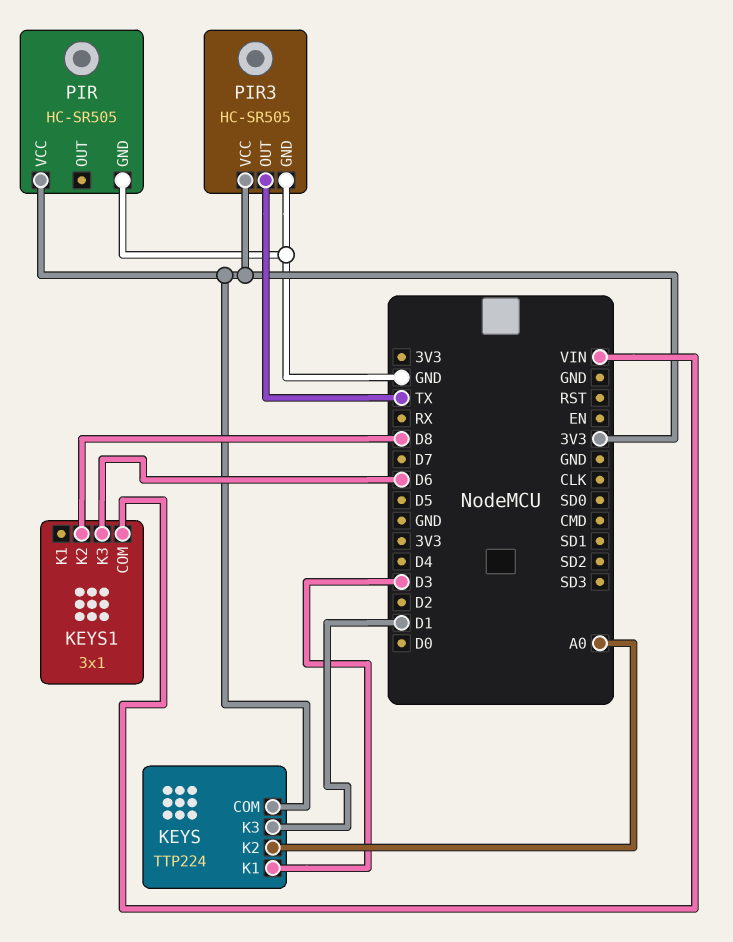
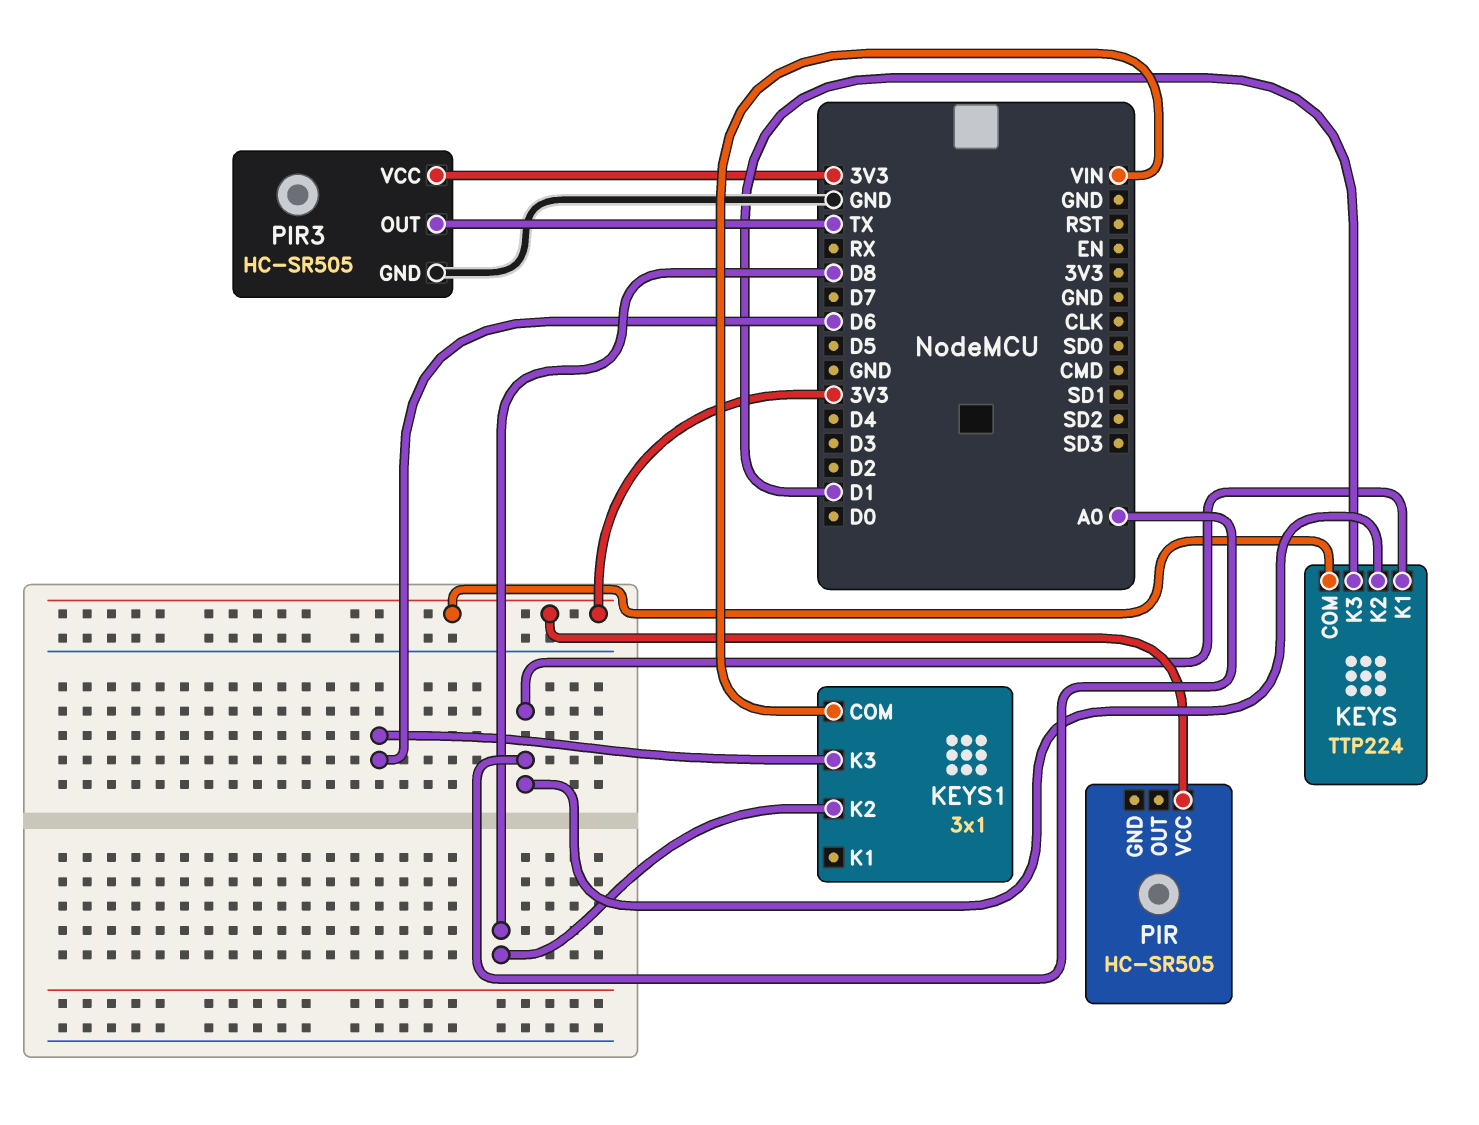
KEYS pin K1: D3 -> A0
PIR pin GND: GND -> none

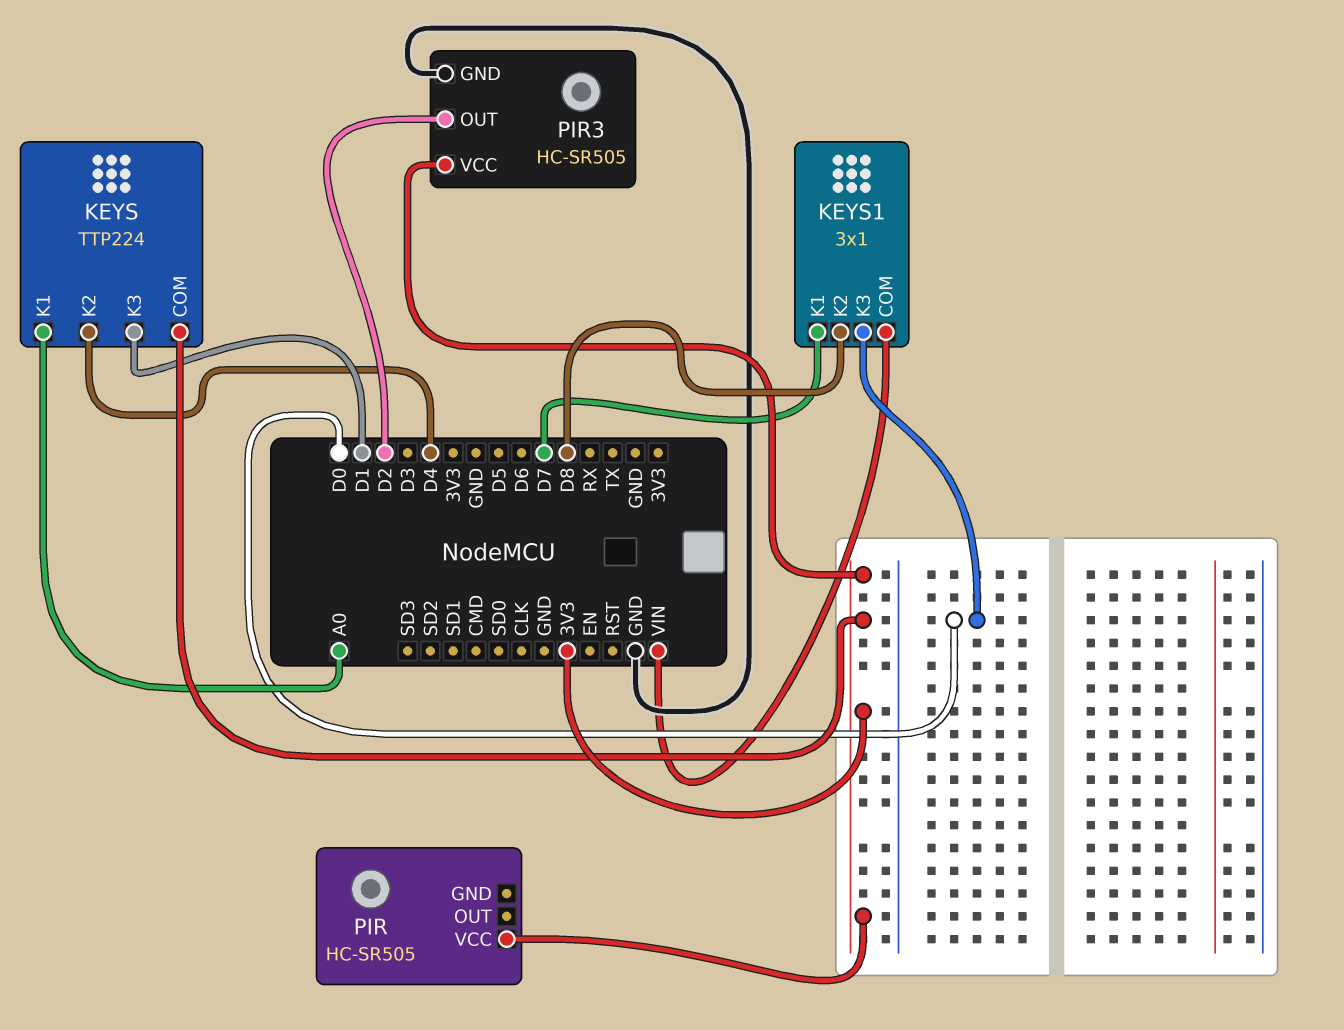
KEYS pin K2: A0 -> D4
KEYS1 pin K1: none -> D7
KEYS1 pin K3: D6 -> D0
PIR3 pin OUT: TX -> D2

